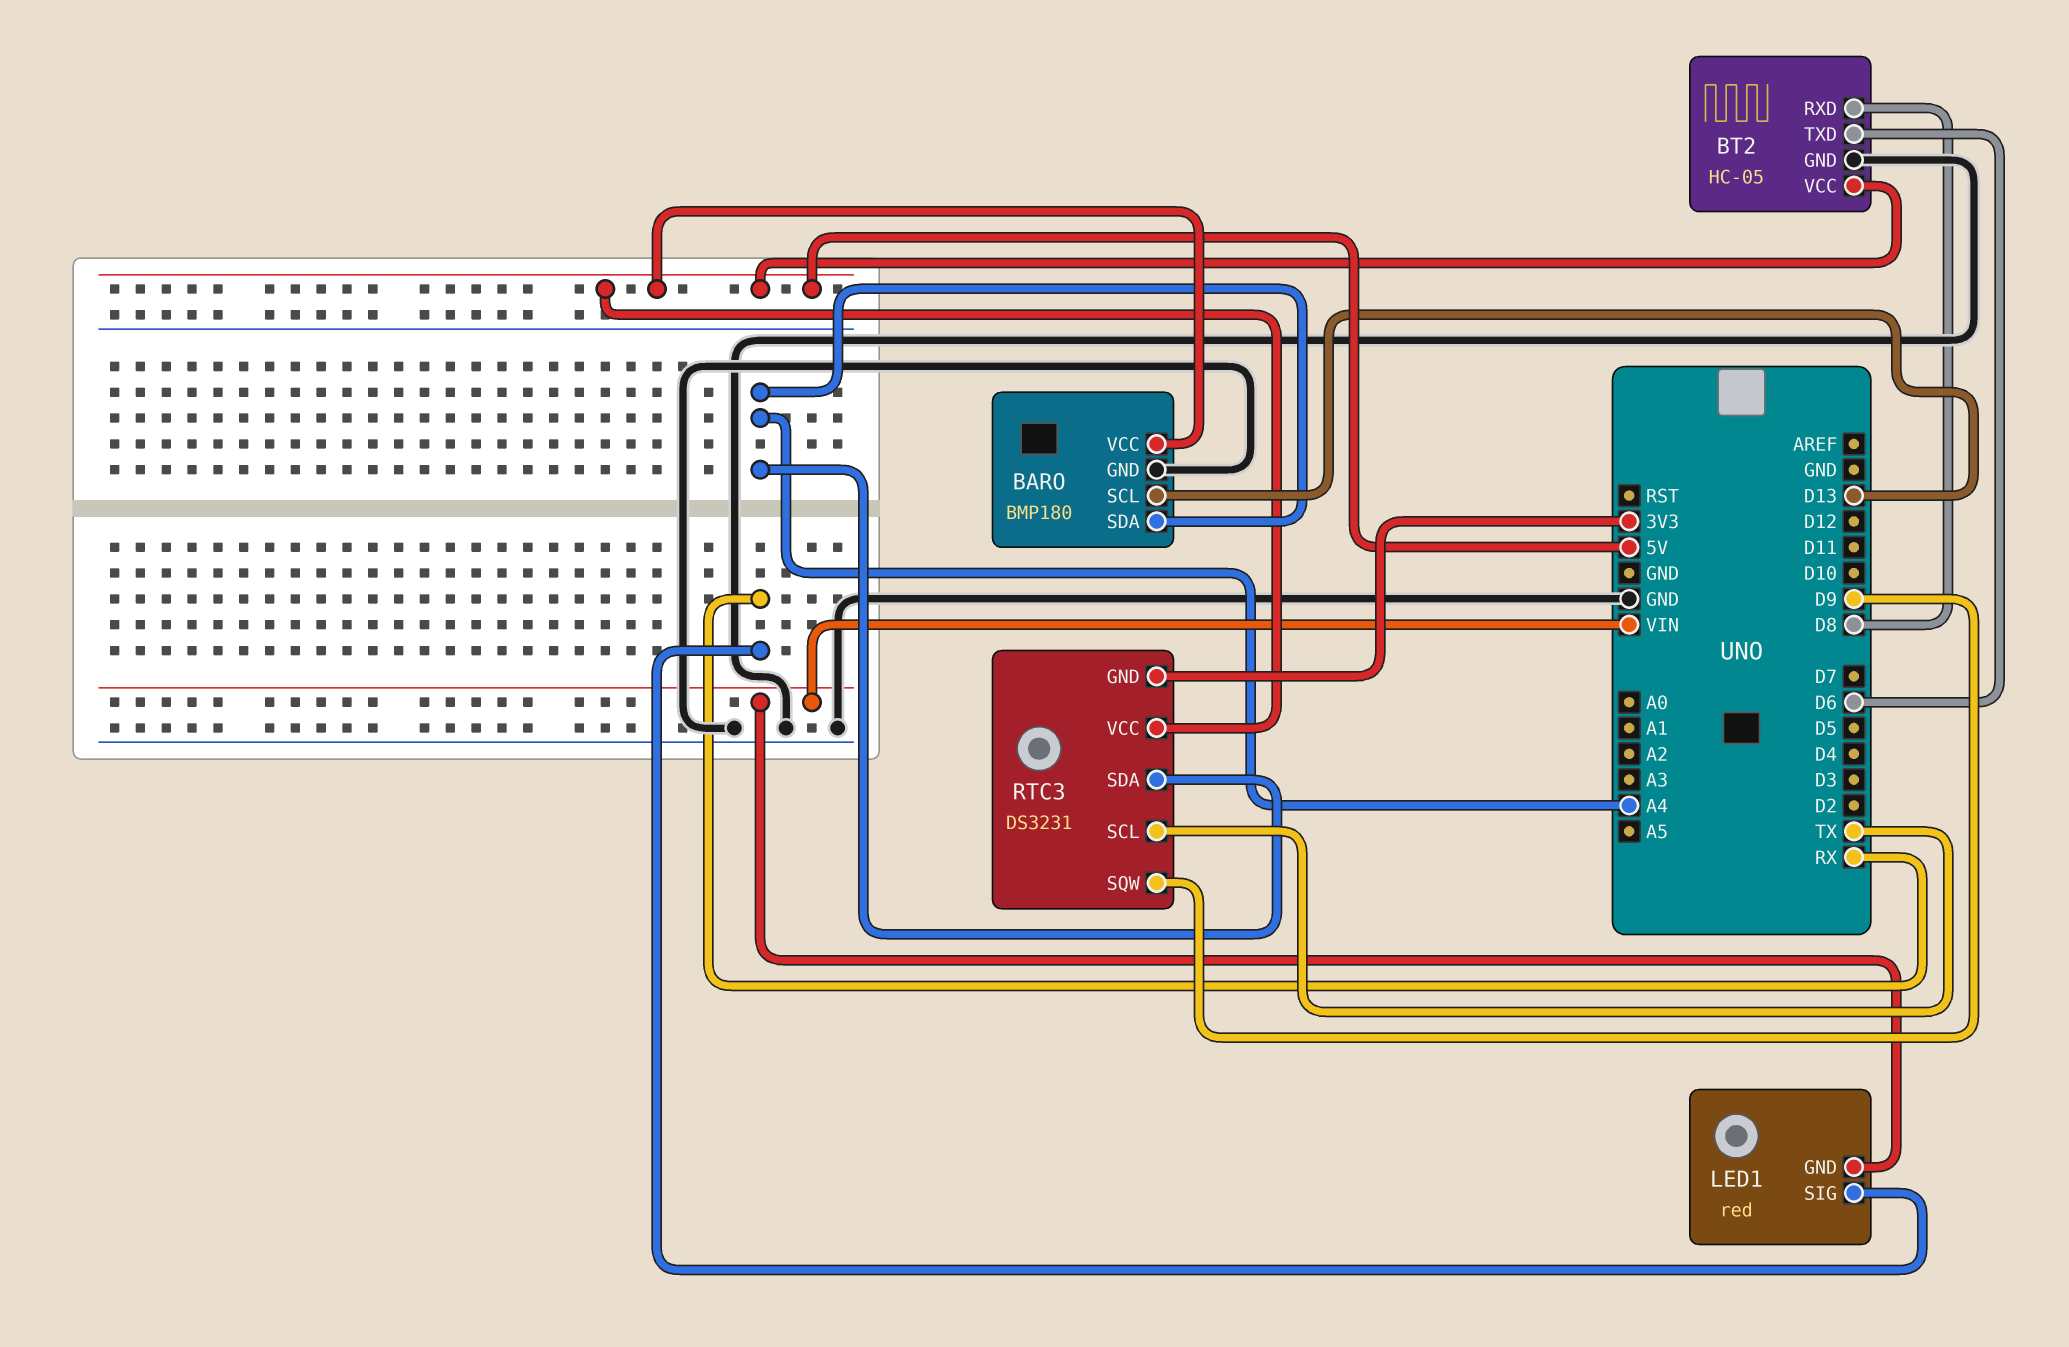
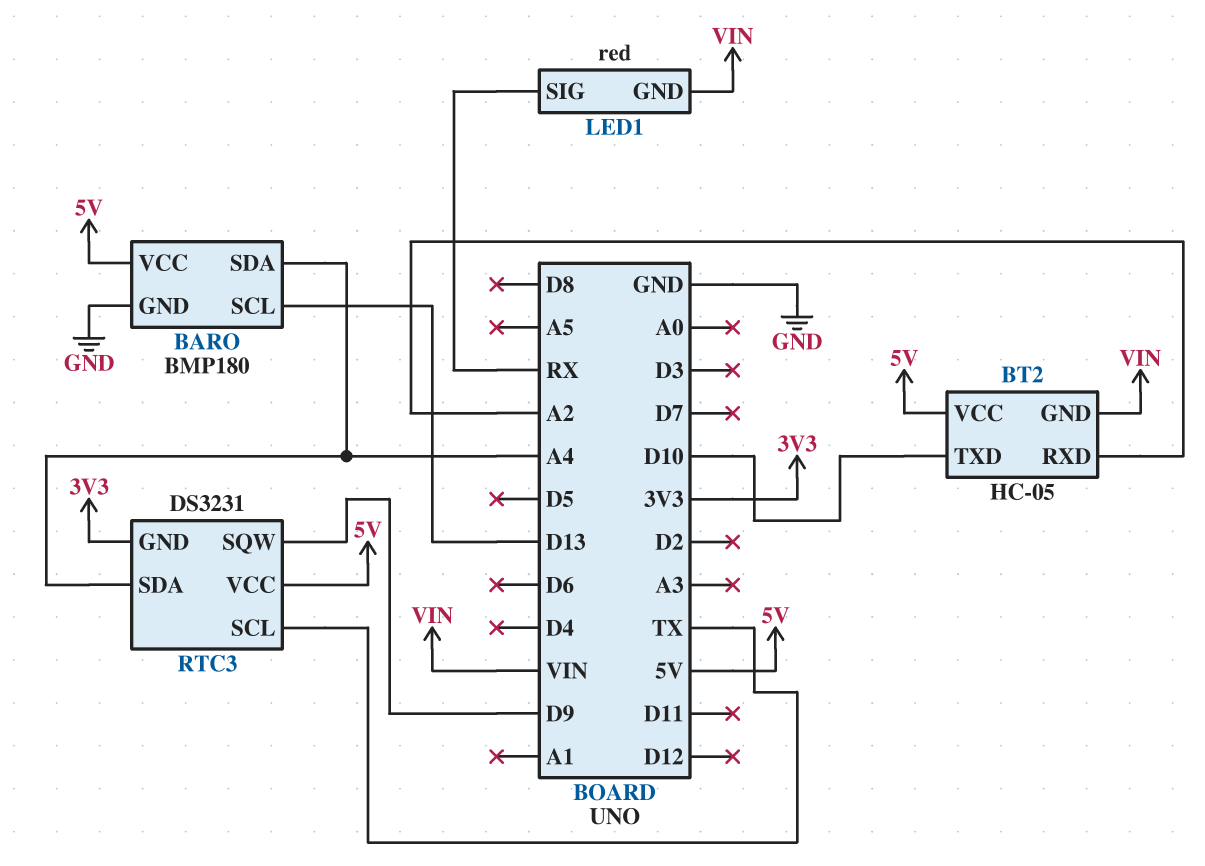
BT2 pin GND: GND -> VIN
BT2 pin RXD: D8 -> A2
BT2 pin TXD: D6 -> D10

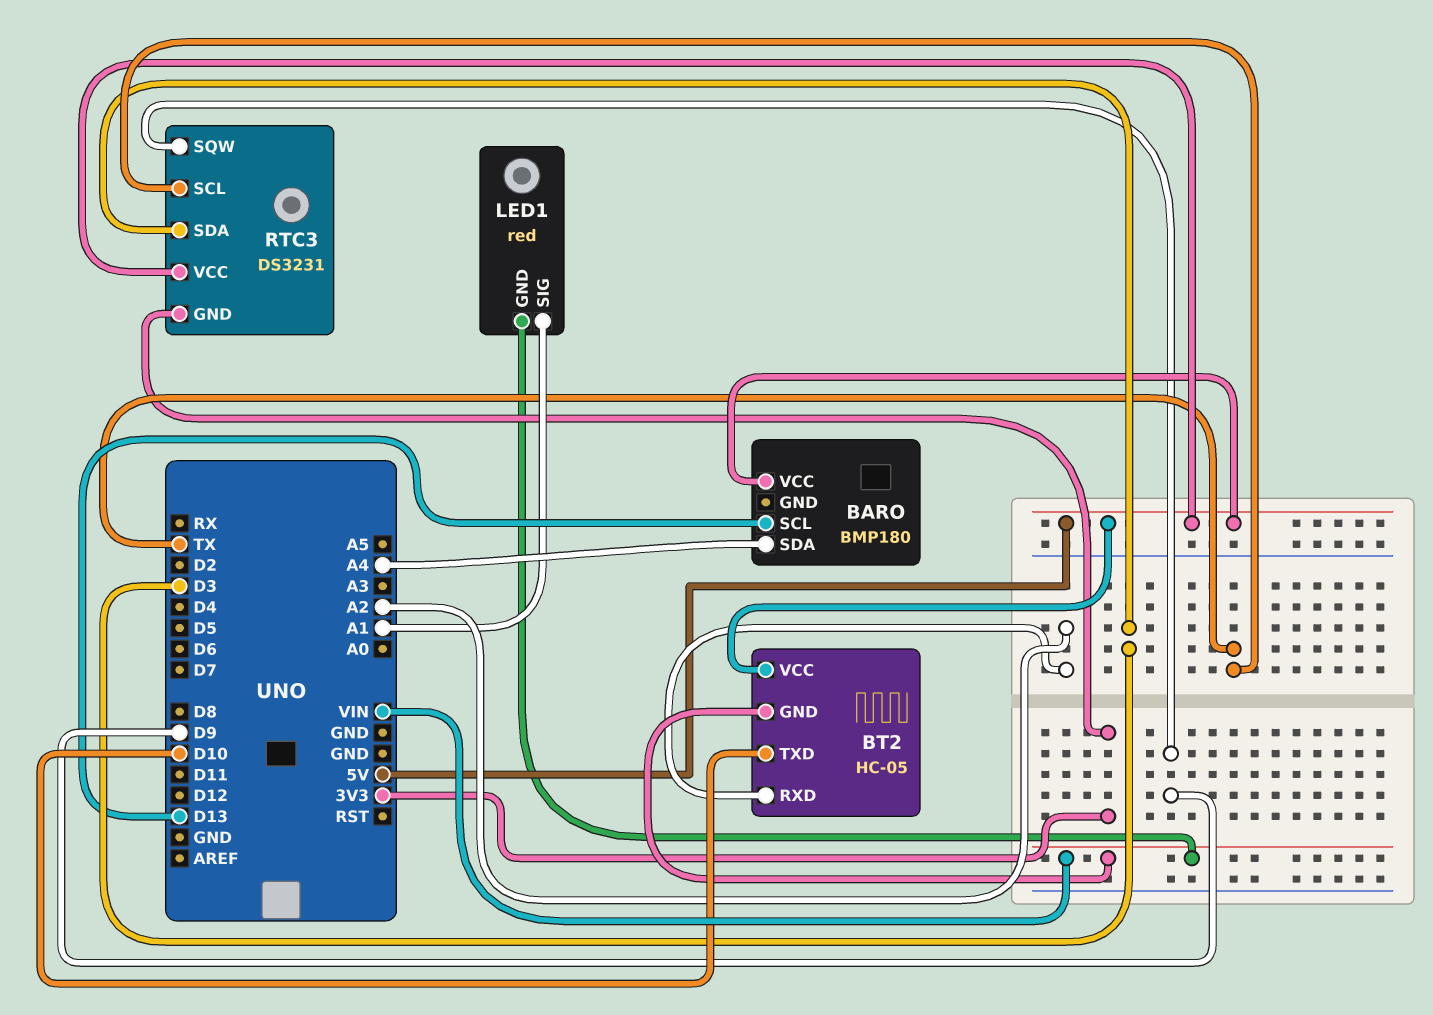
BARO pin GND: GND -> none
LED1 pin SIG: RX -> A1
RTC3 pin SDA: A4 -> D3

